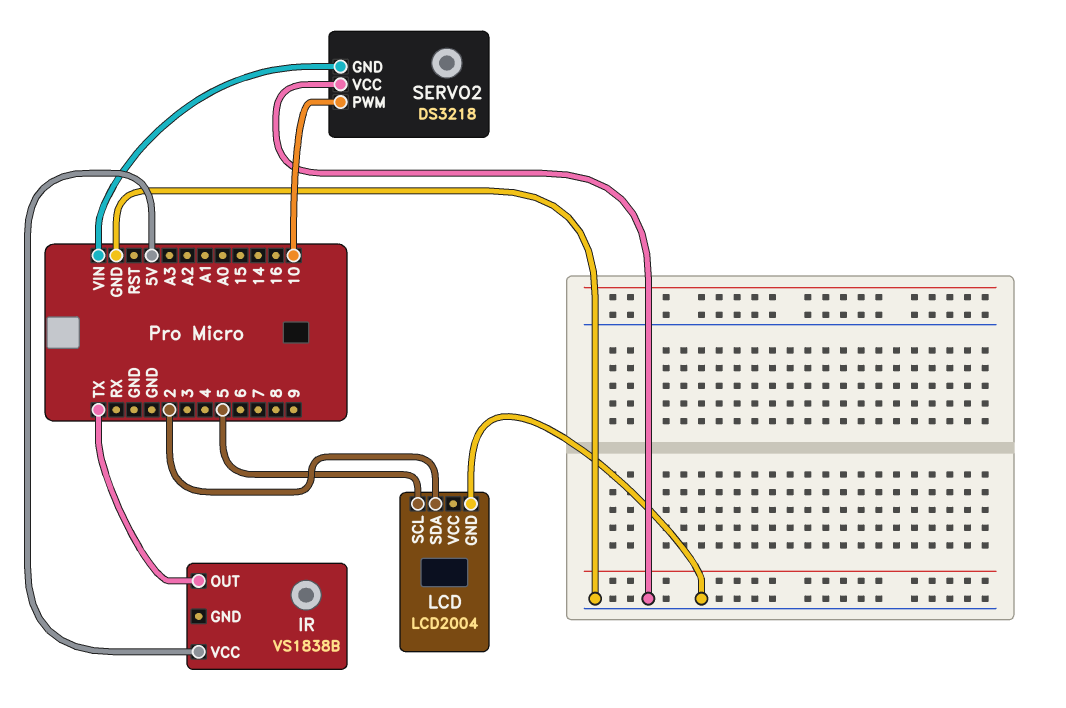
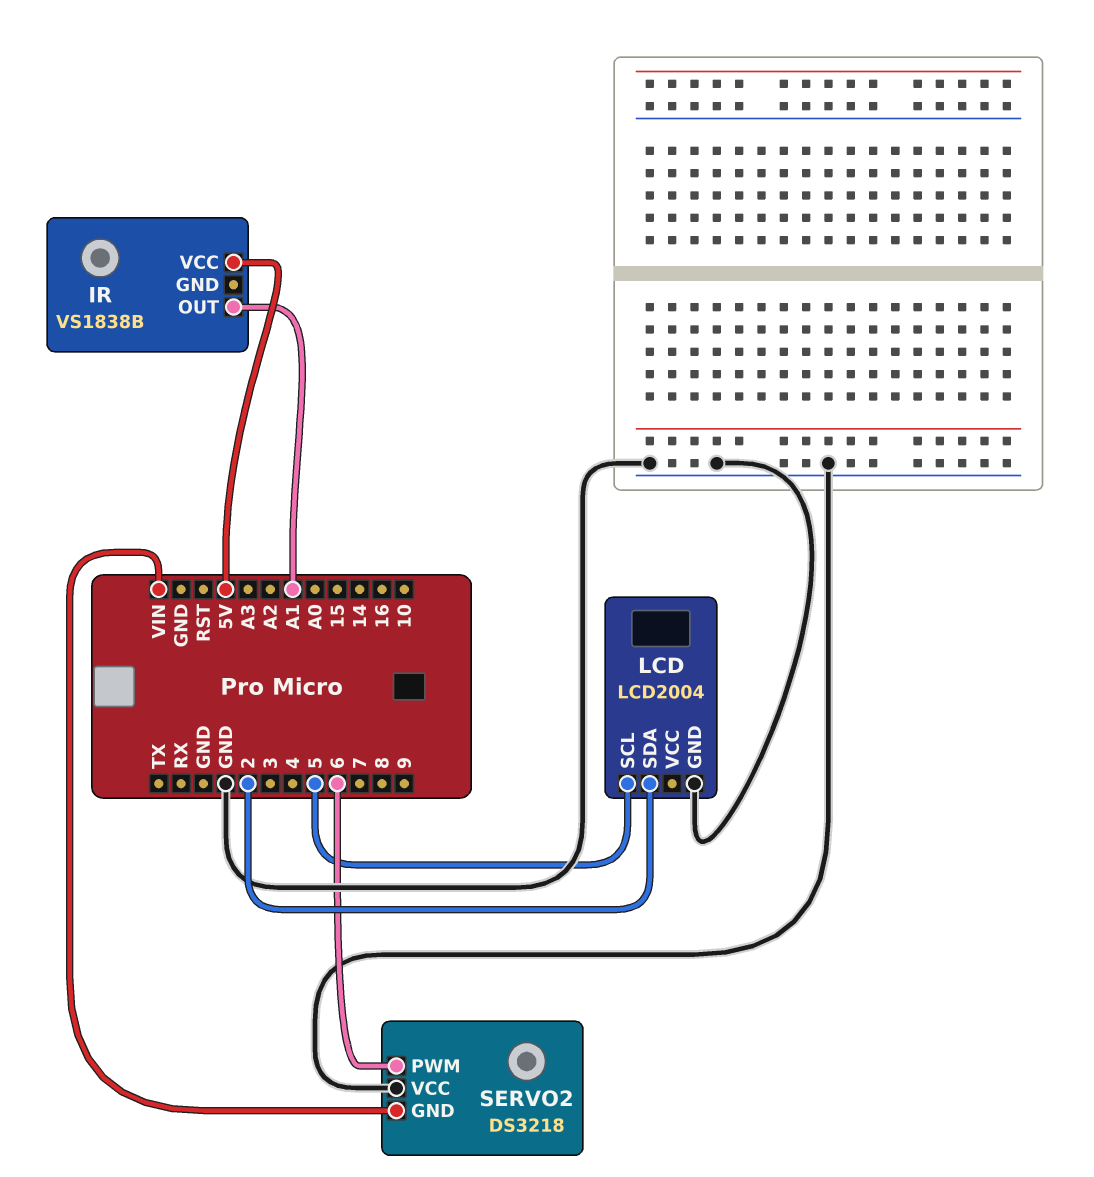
IR pin OUT: TX -> A1
SERVO2 pin PWM: 10 -> 6

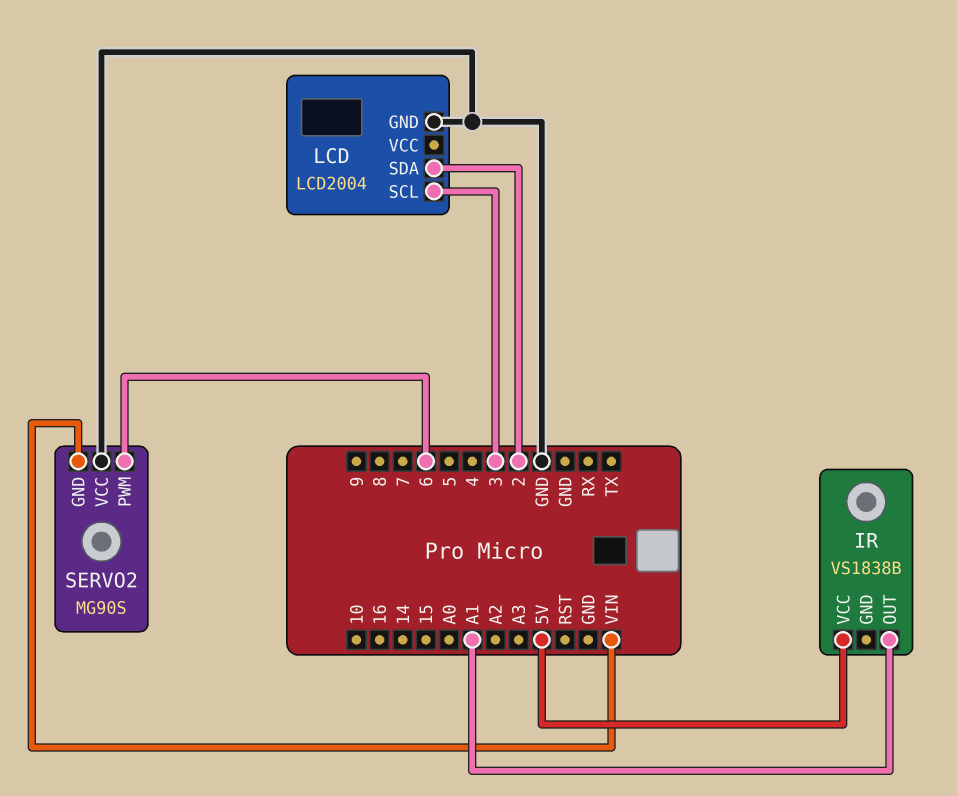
LCD pin SCL: 5 -> 3
SERVO2: DS3218 -> MG90S

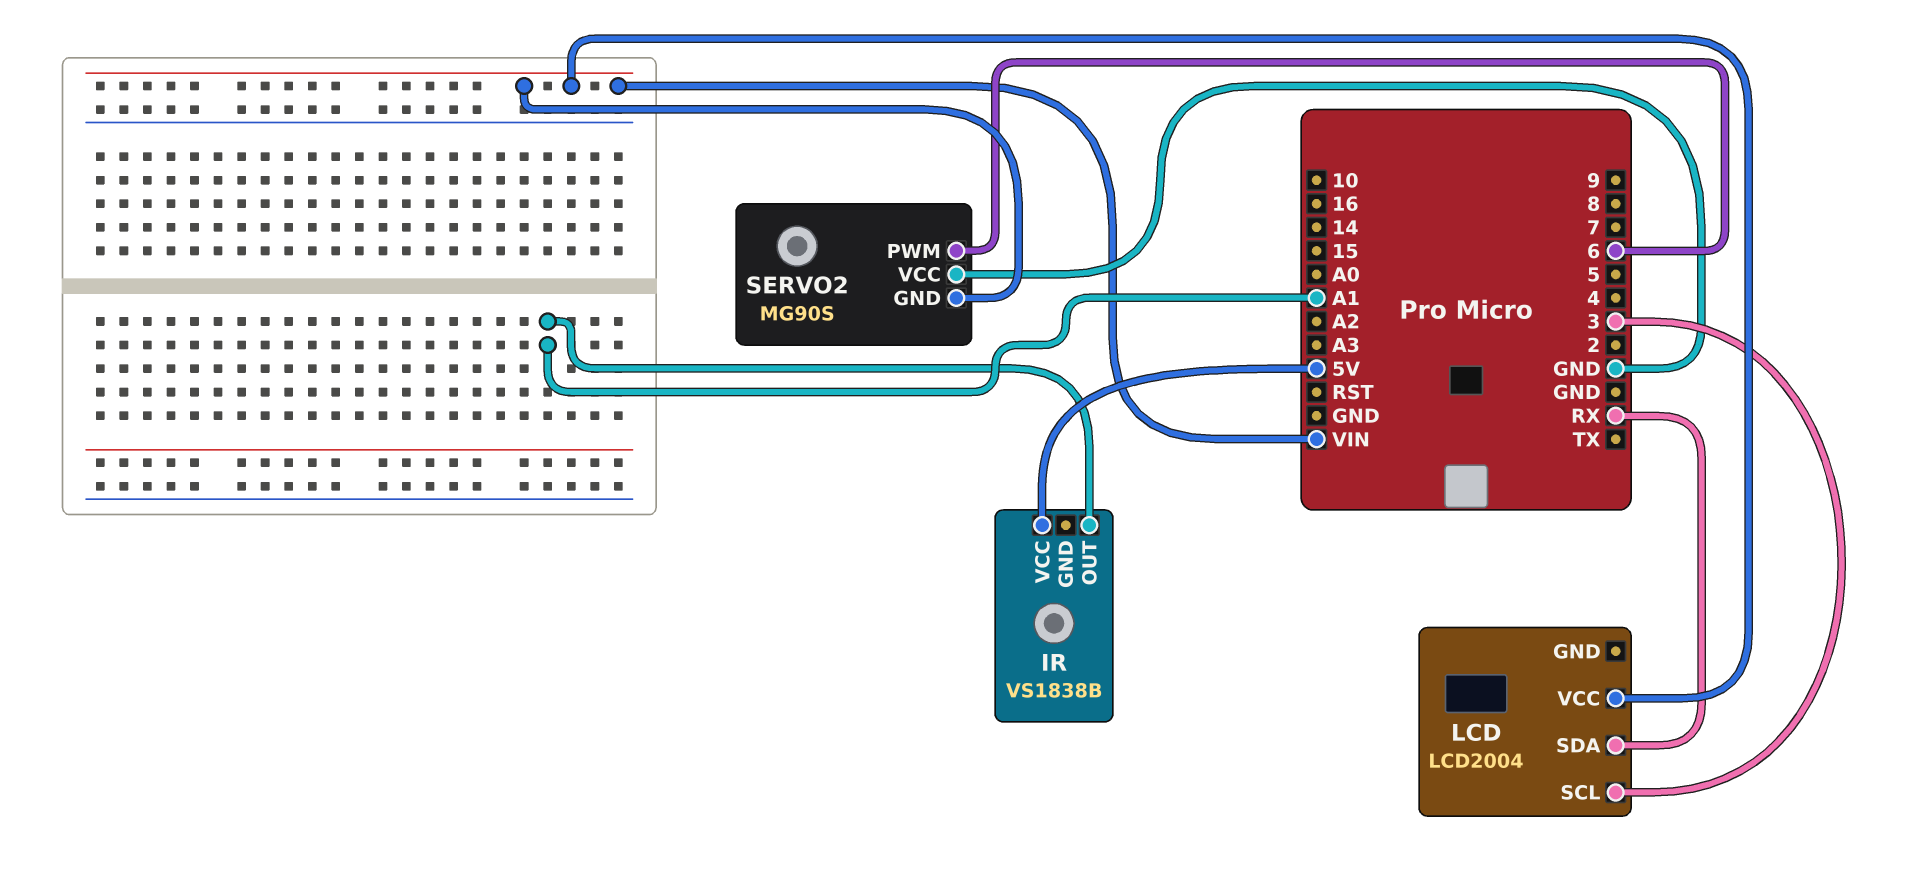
LCD pin GND: GND -> none
LCD pin SDA: 2 -> RX
LCD pin VCC: none -> VIN

